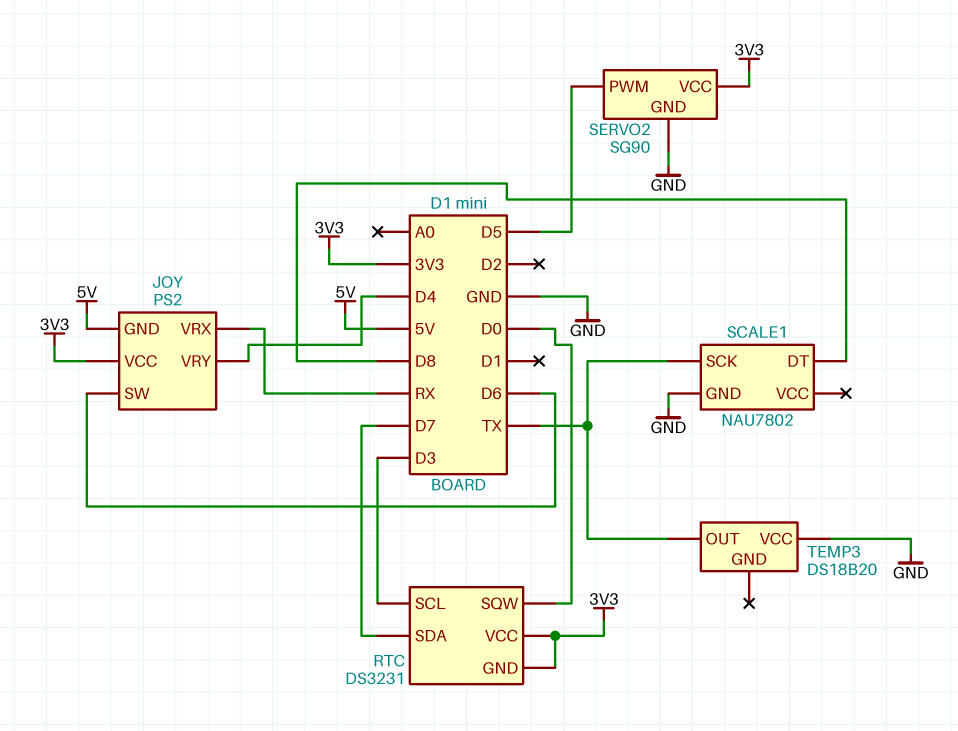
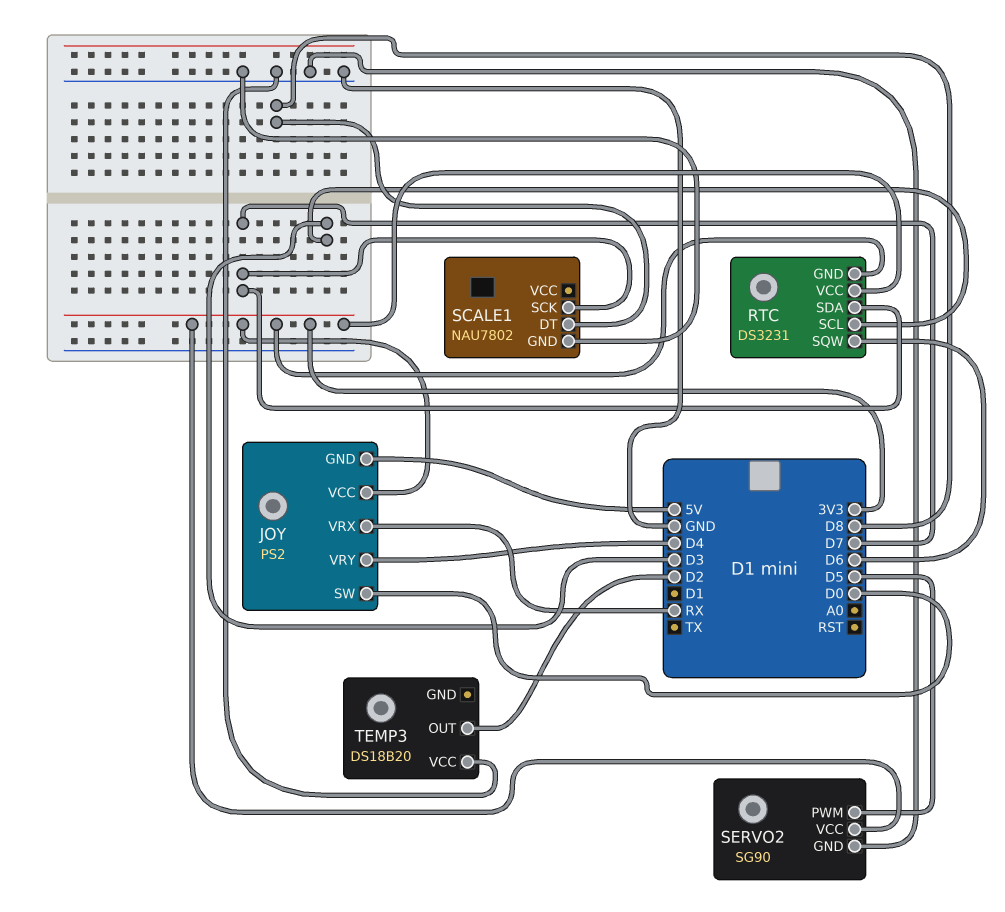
JOY pin SW: D6 -> D0
RTC pin SQW: D0 -> D6
SCALE1 pin SCK: TX -> D7
TEMP3 pin OUT: TX -> D2

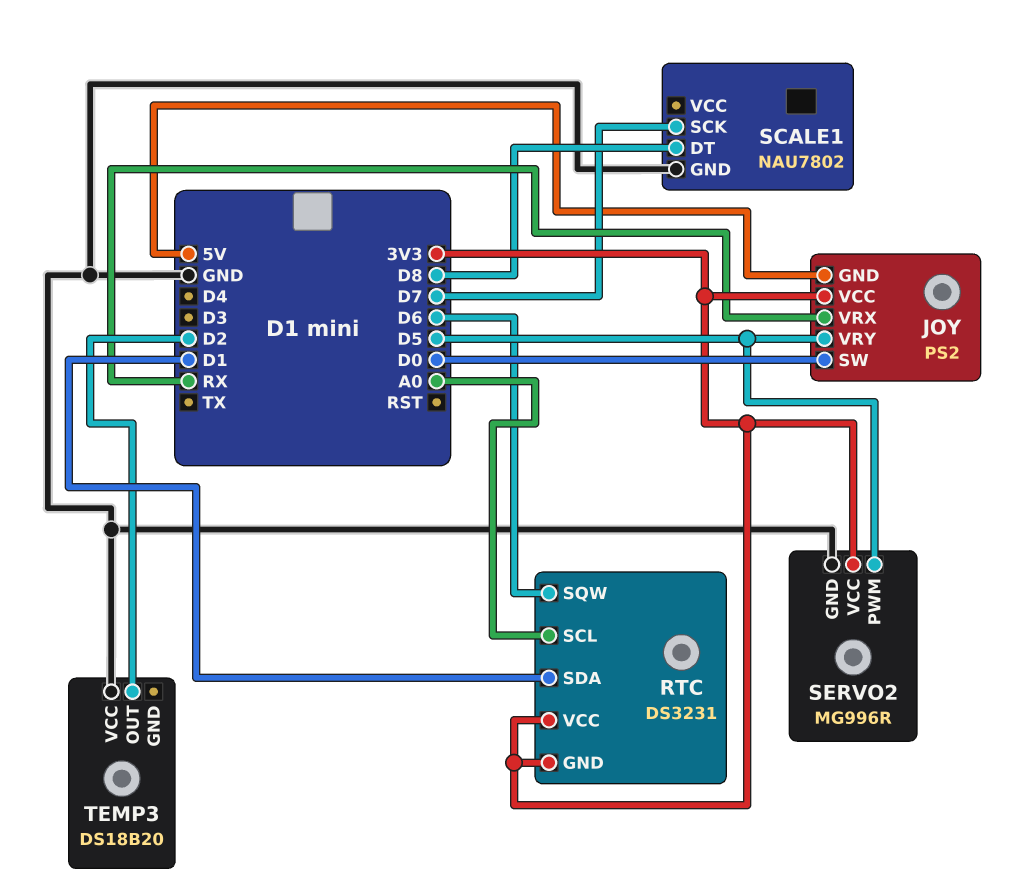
JOY pin VRY: D4 -> D5
RTC pin SCL: D3 -> A0
RTC pin SDA: D7 -> D1
SERVO2: SG90 -> MG996R

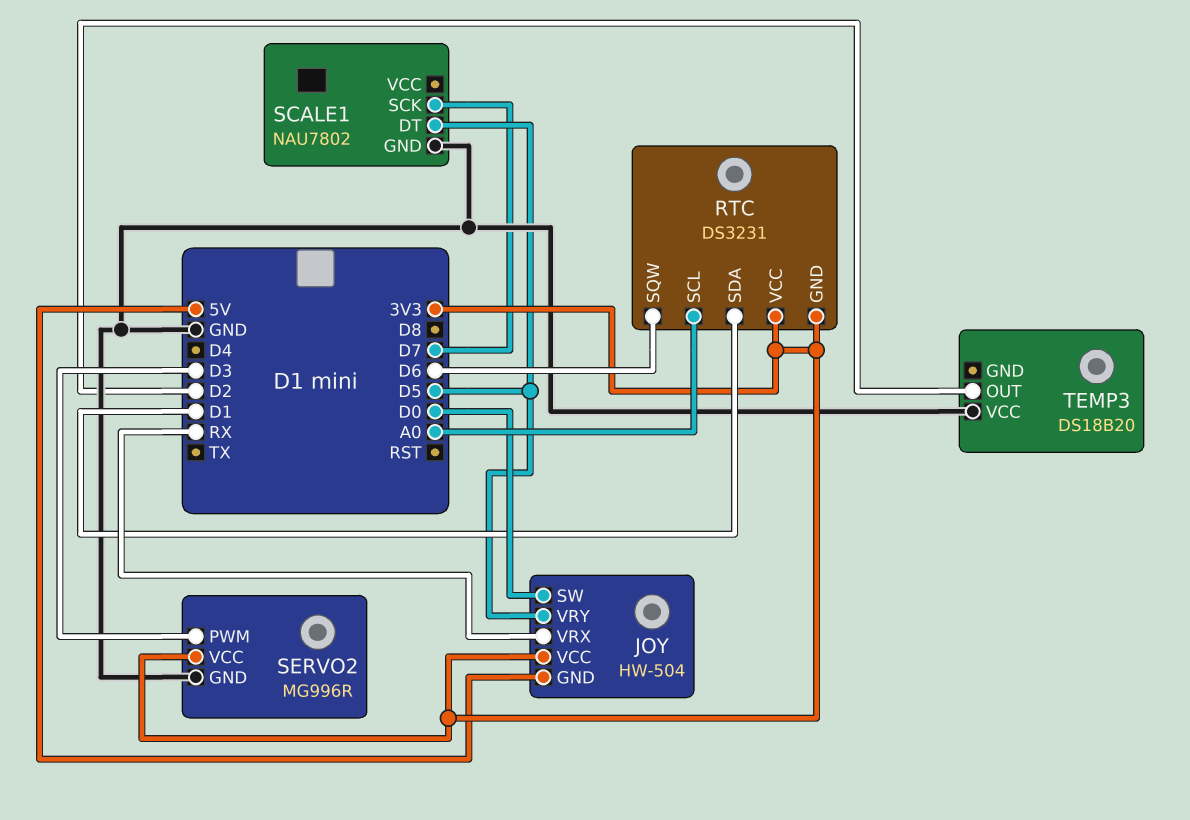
JOY: PS2 -> HW-504
SCALE1 pin DT: D8 -> D5
SERVO2 pin PWM: D5 -> D3

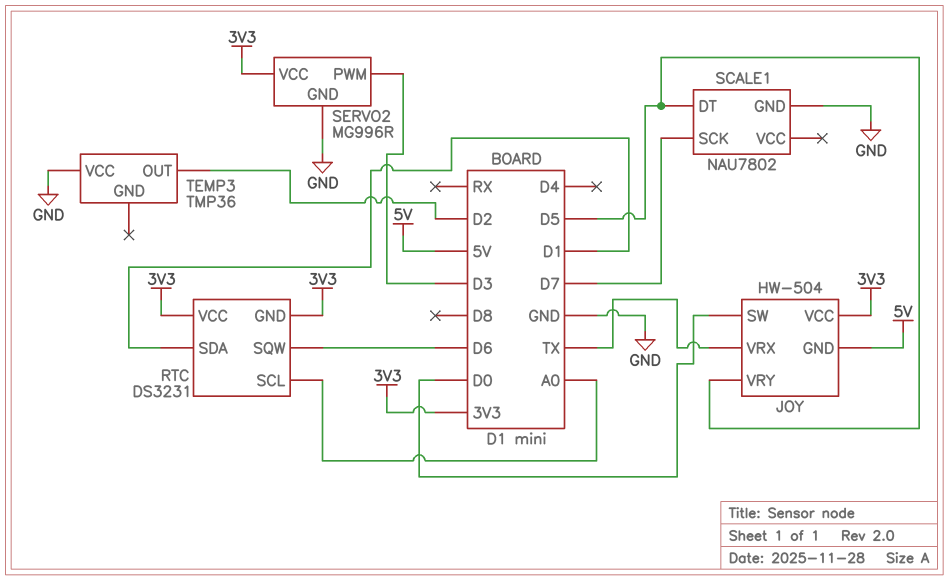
JOY pin VRX: RX -> TX
TEMP3: DS18B20 -> TMP36

